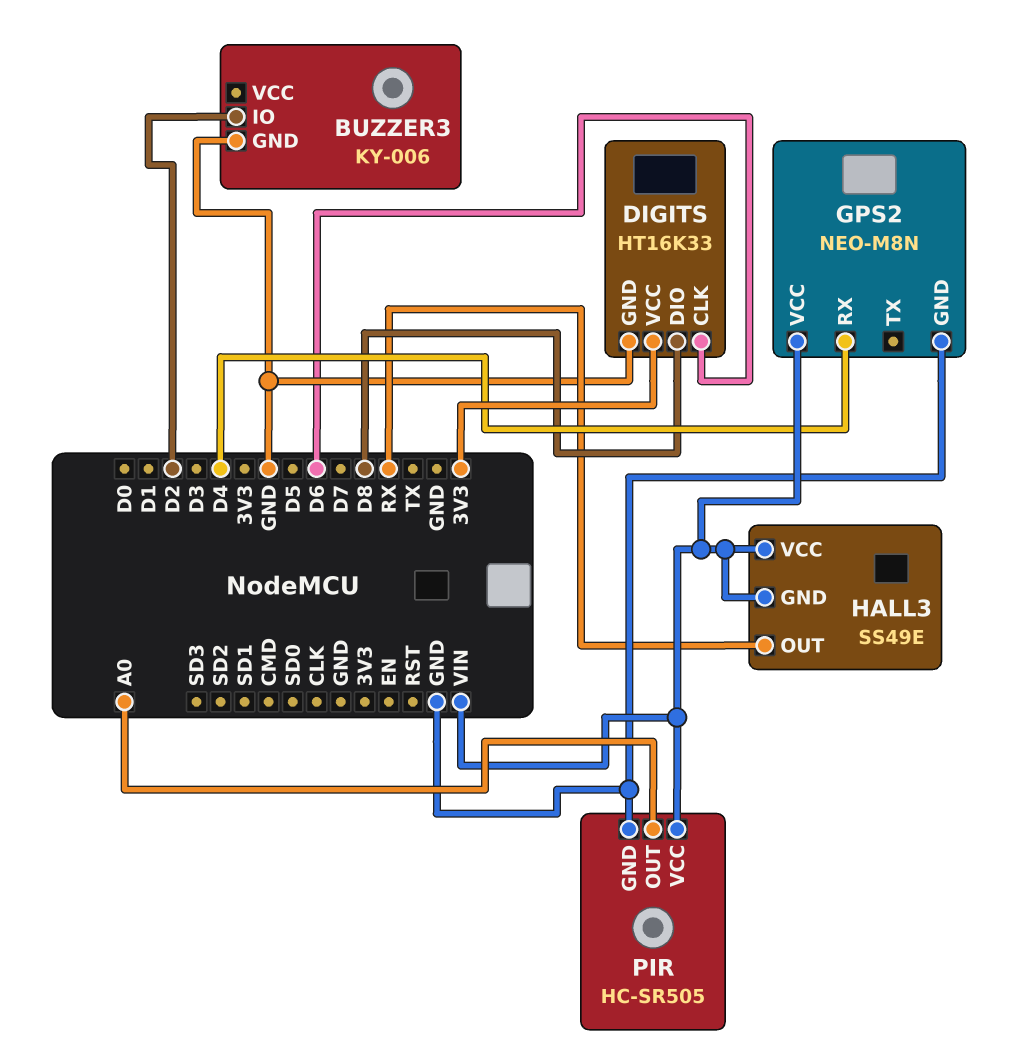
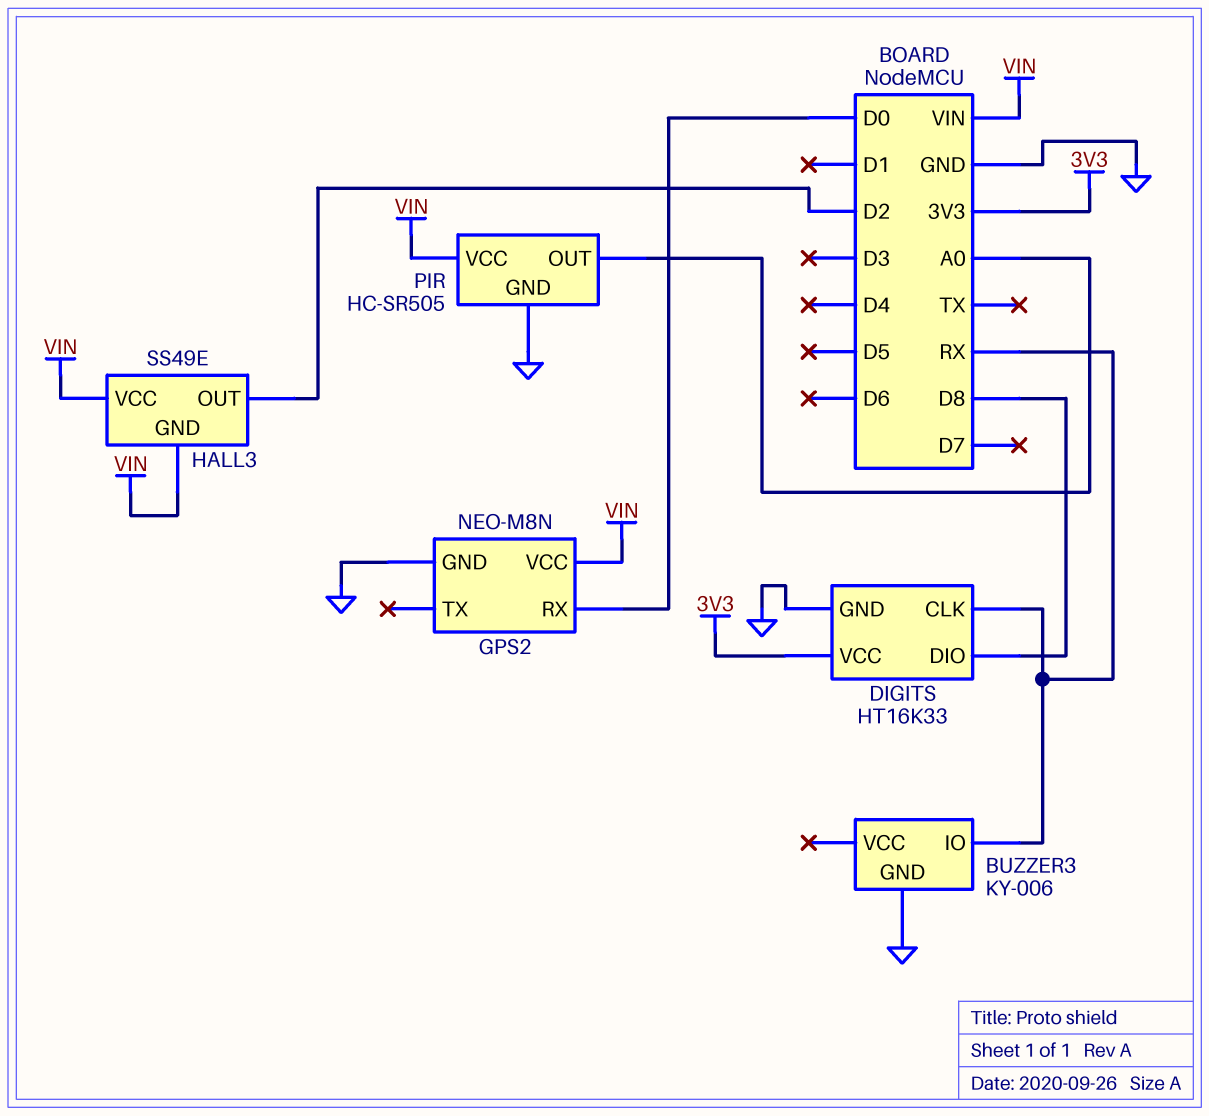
BUZZER3 pin IO: D2 -> RX
DIGITS pin CLK: D6 -> RX
GPS2 pin RX: D4 -> D0
HALL3 pin OUT: RX -> D2

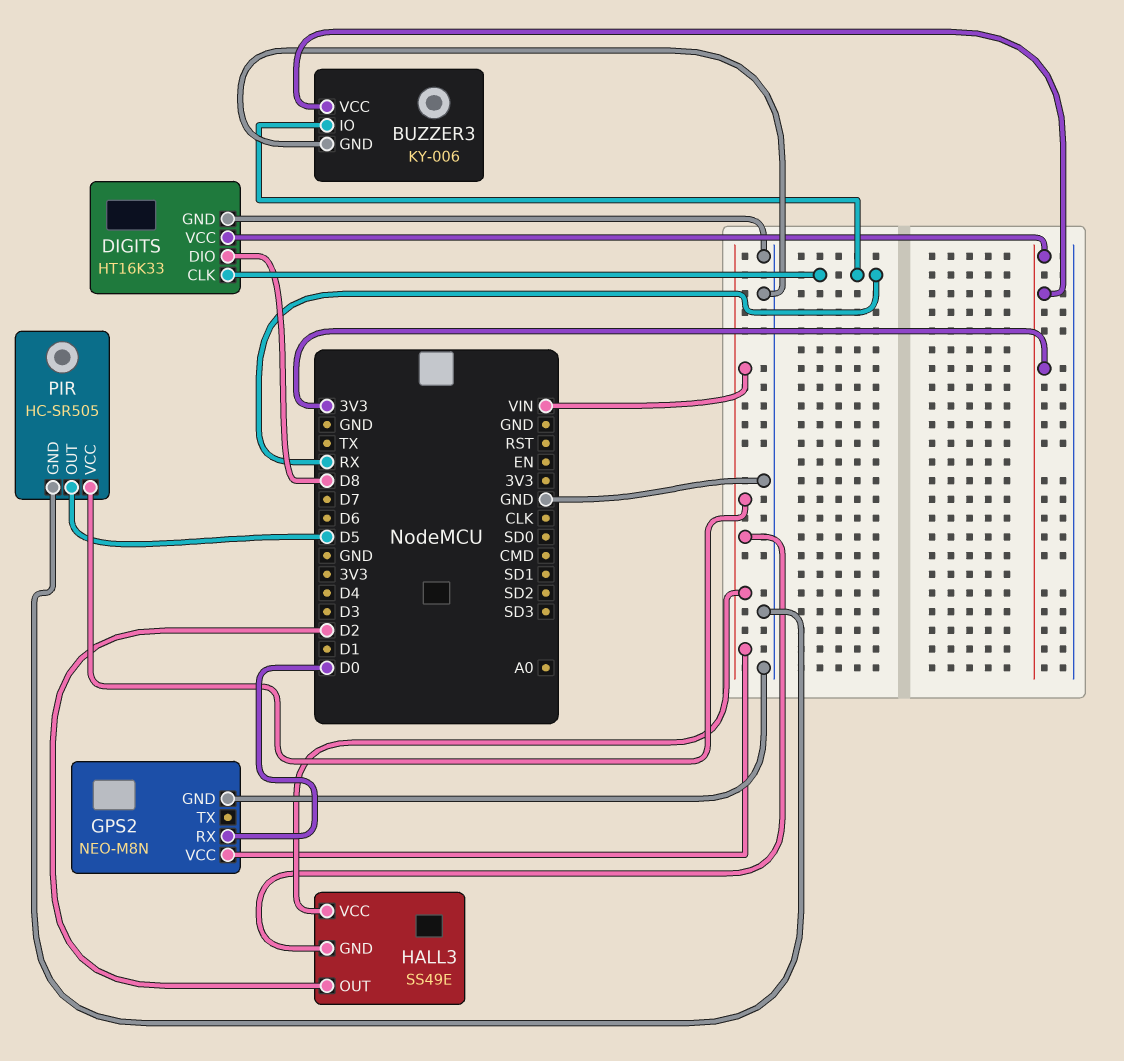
BUZZER3 pin VCC: none -> 3V3
PIR pin OUT: A0 -> D5

